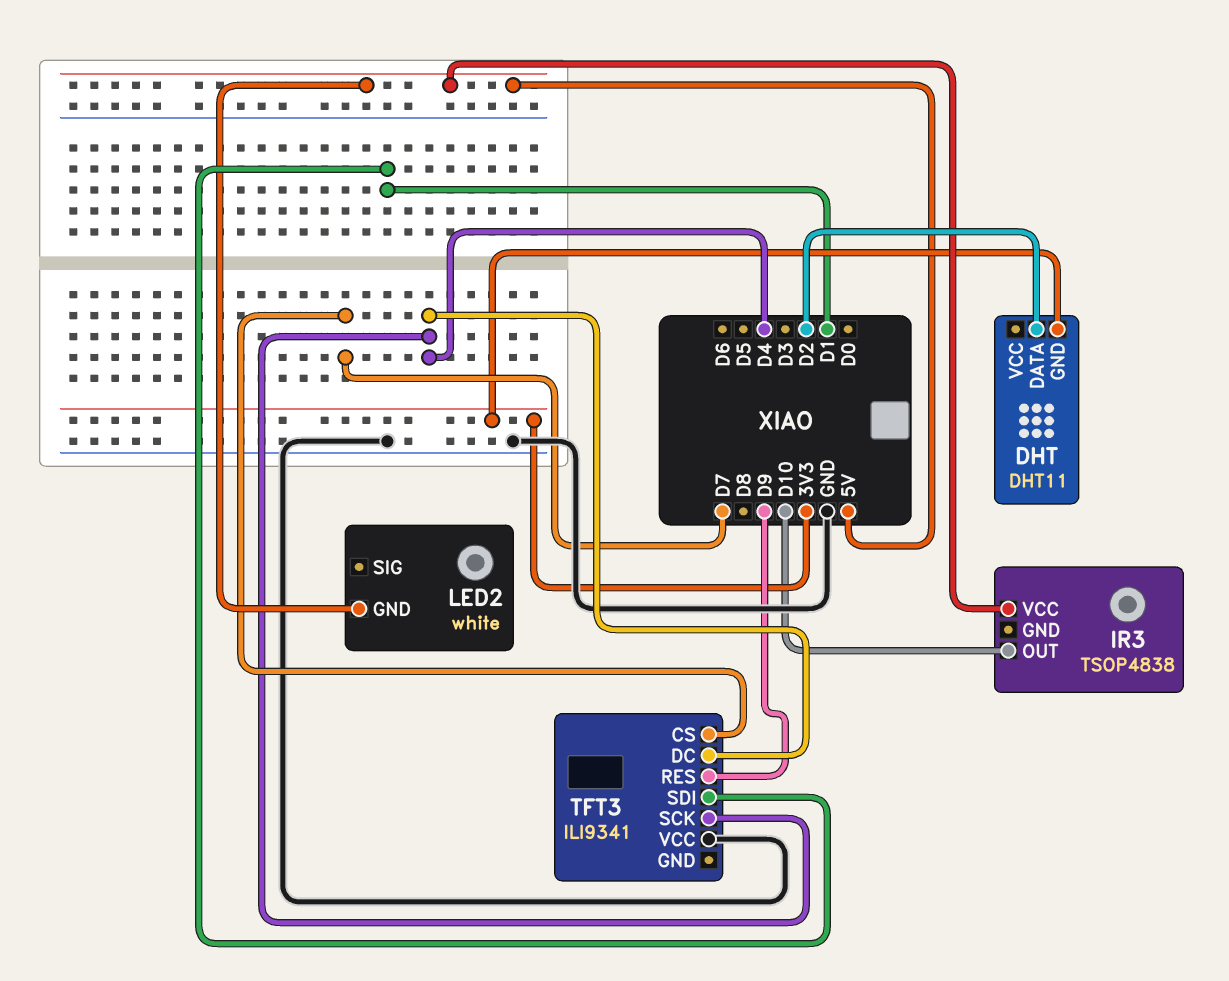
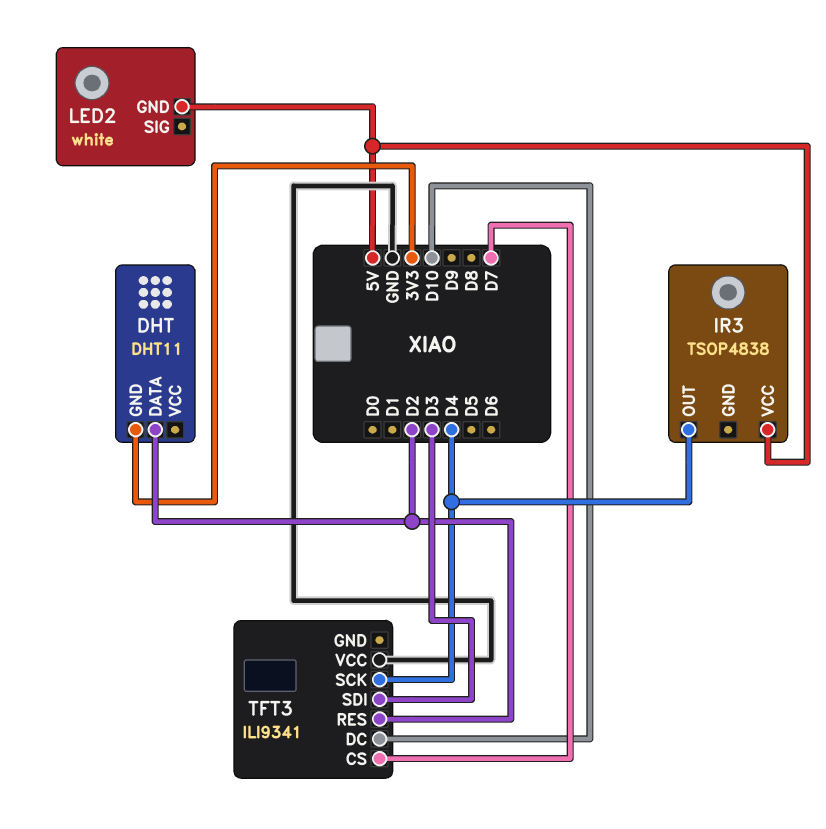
IR3 pin OUT: D10 -> D4
TFT3 pin DC: D4 -> D10
TFT3 pin RES: D9 -> D2
TFT3 pin SDI: D1 -> D3

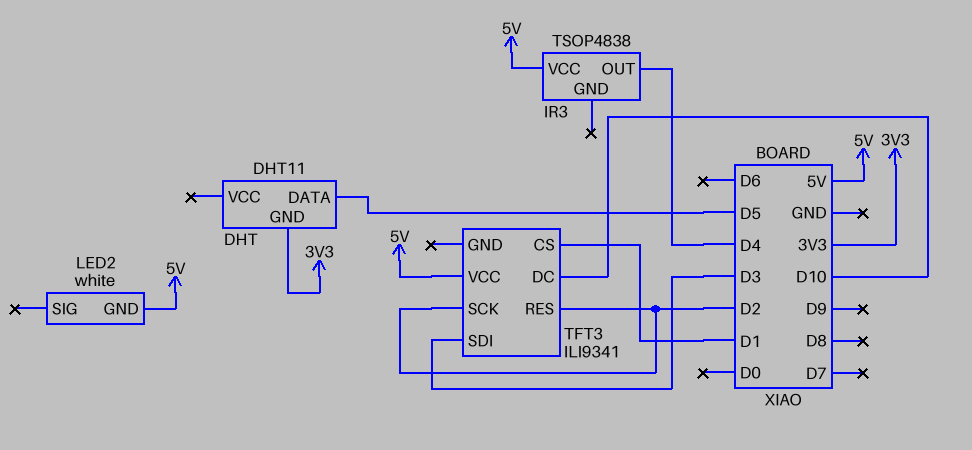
DHT pin DATA: D2 -> D5
TFT3 pin CS: D7 -> D1
TFT3 pin SCK: D4 -> D2
TFT3 pin VCC: GND -> 5V

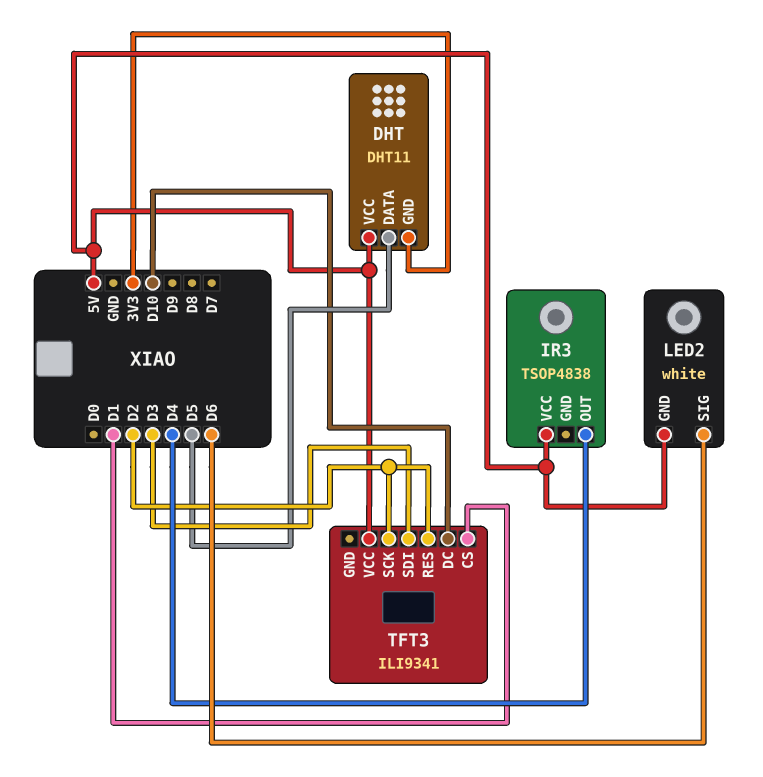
DHT pin VCC: none -> 5V
LED2 pin SIG: none -> D6

